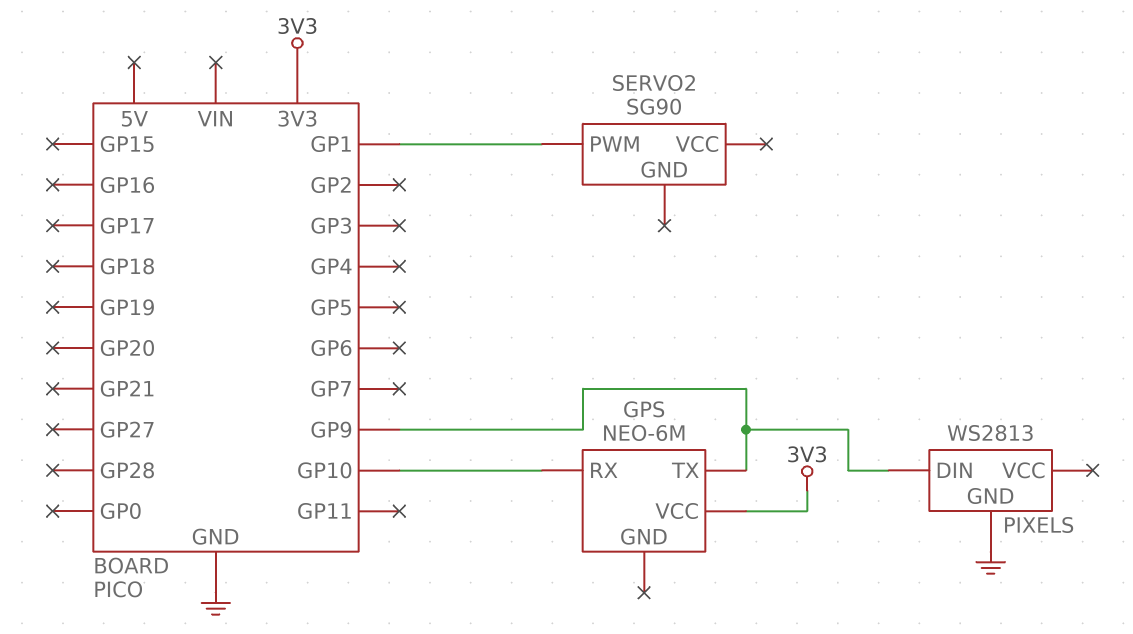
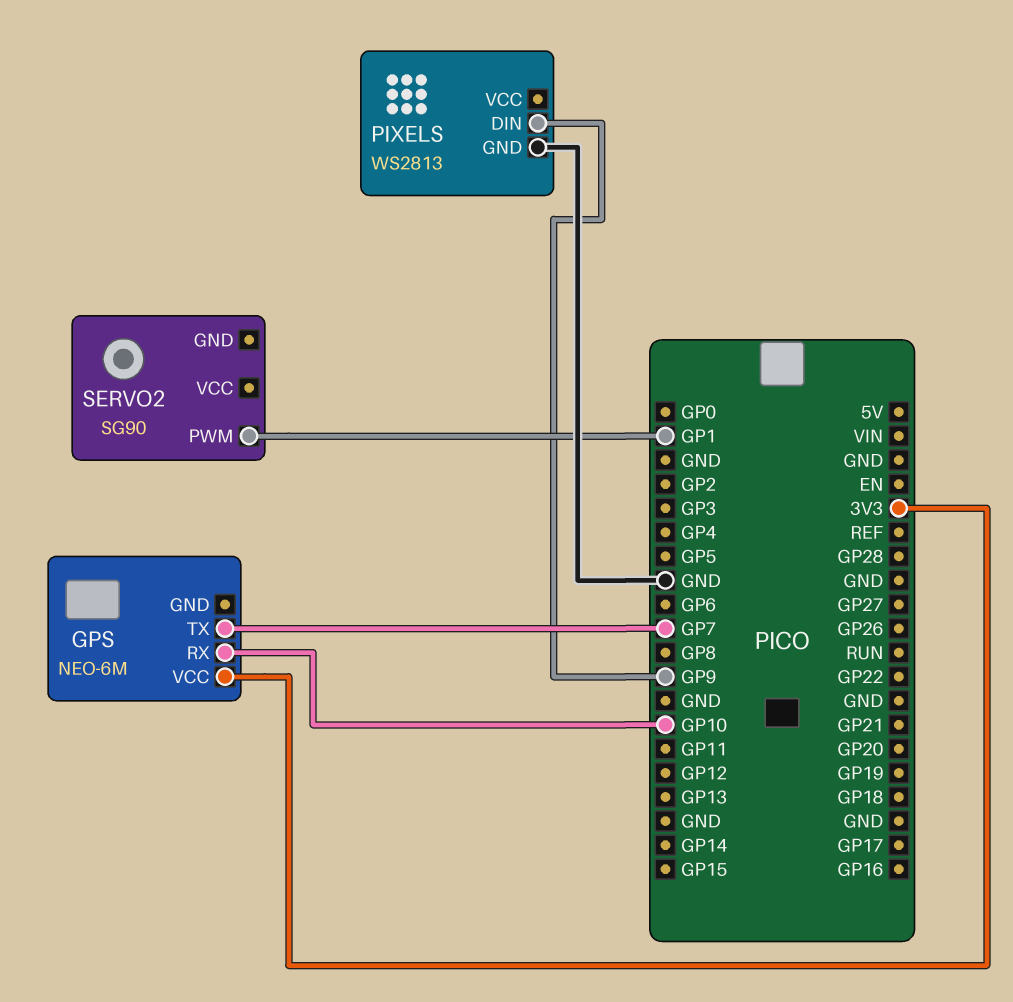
GPS pin TX: GP9 -> GP7

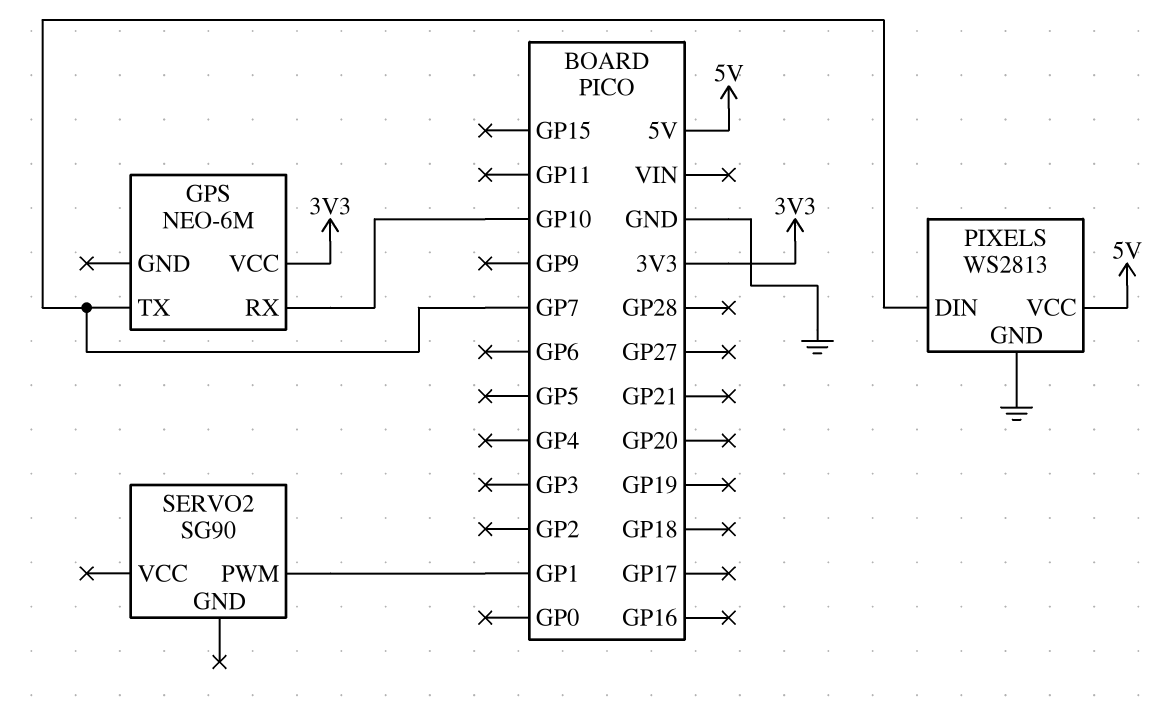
PIXELS pin DIN: GP9 -> GP7
PIXELS pin VCC: none -> 5V

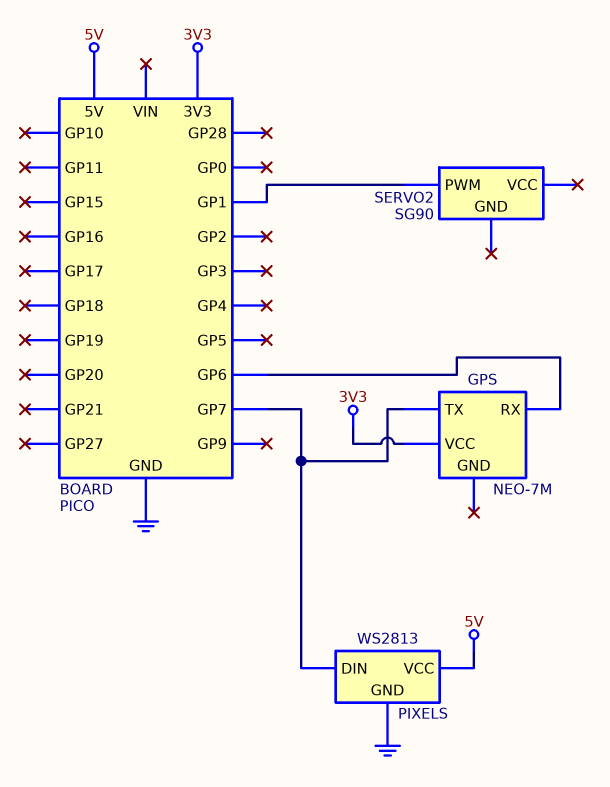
GPS: NEO-6M -> NEO-7M
GPS pin RX: GP10 -> GP6

